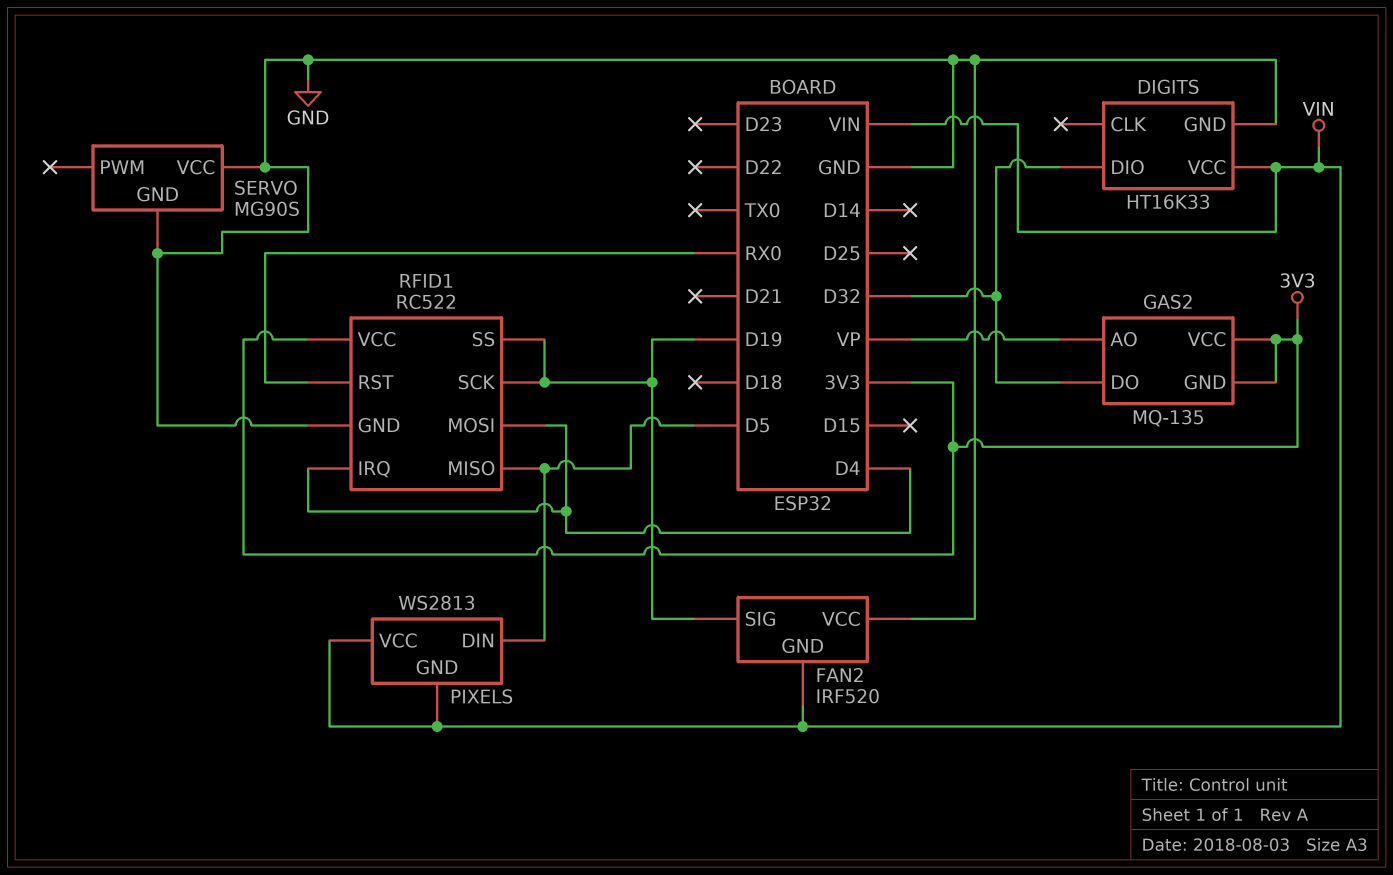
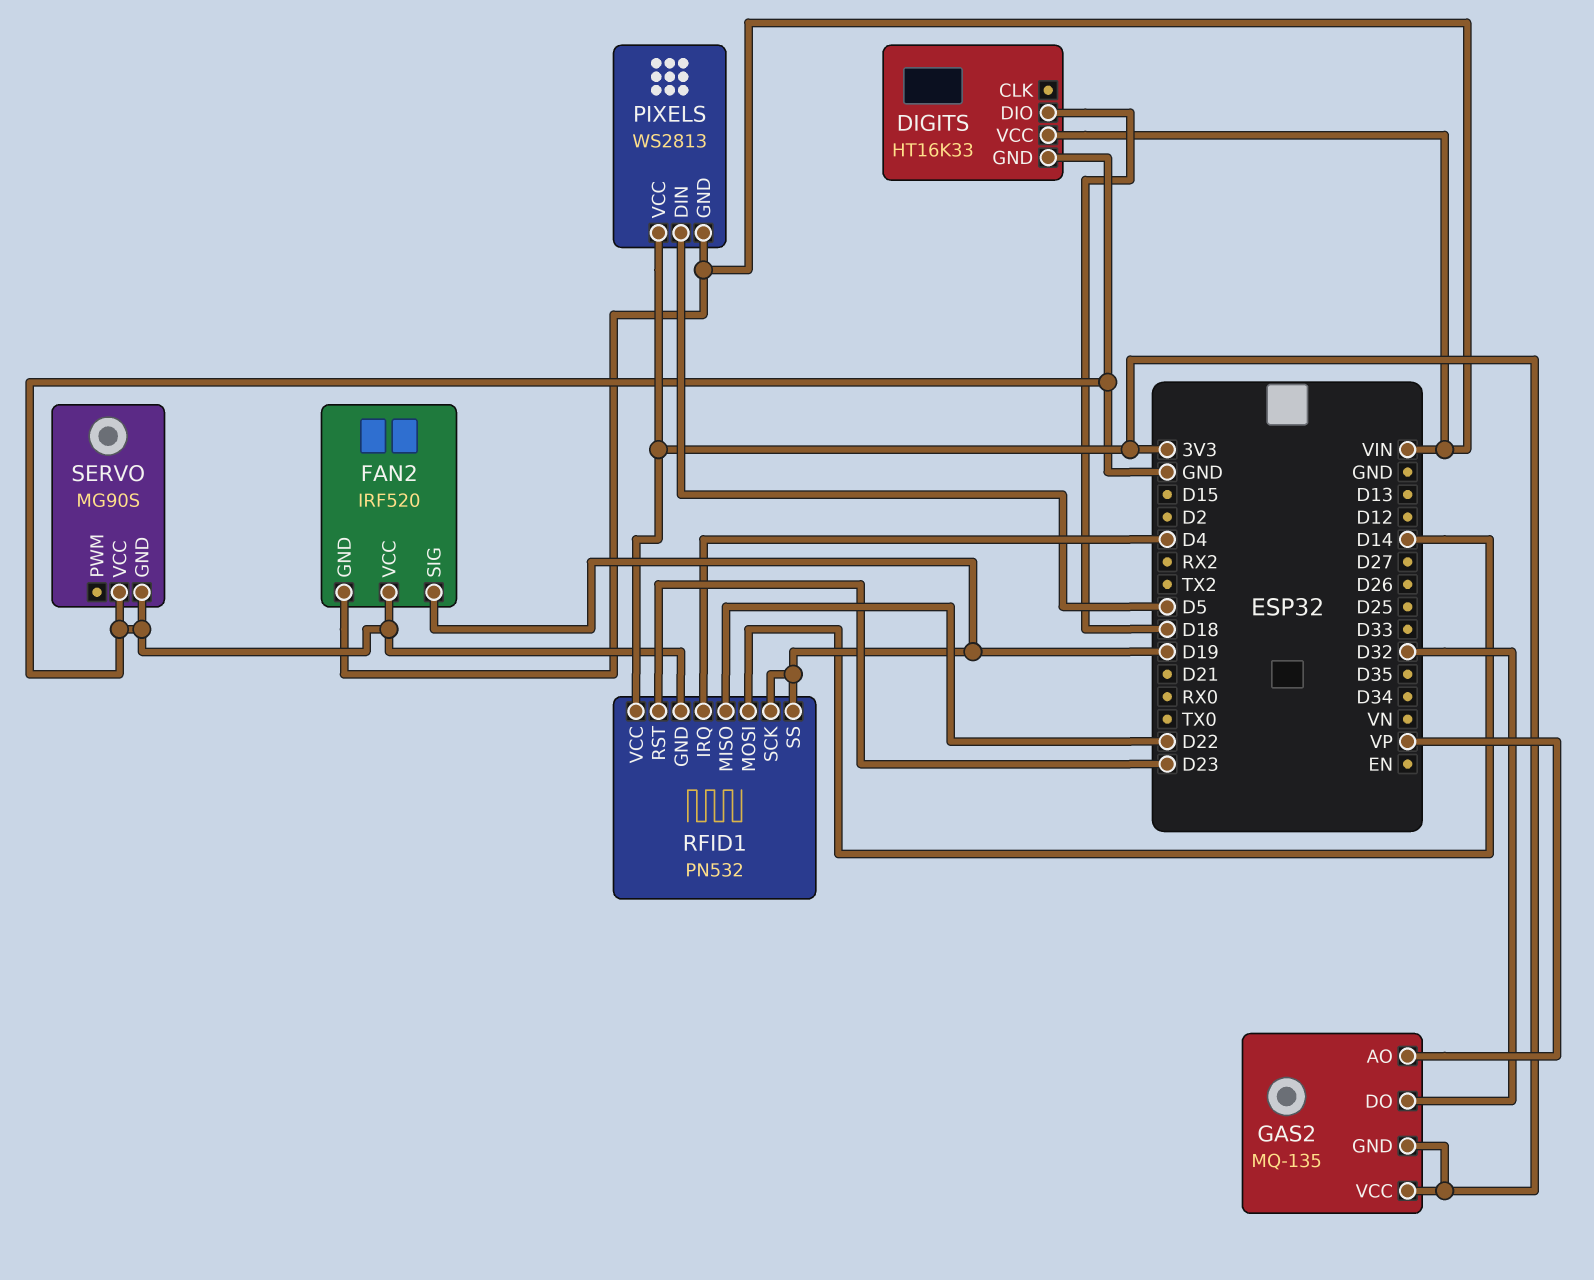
DIGITS pin DIO: D32 -> D18
PIXELS pin VCC: VIN -> 3V3
RFID1: RC522 -> PN532
RFID1 pin MISO: D5 -> D22
RFID1 pin MOSI: D4 -> D14
RFID1 pin RST: RX0 -> D23

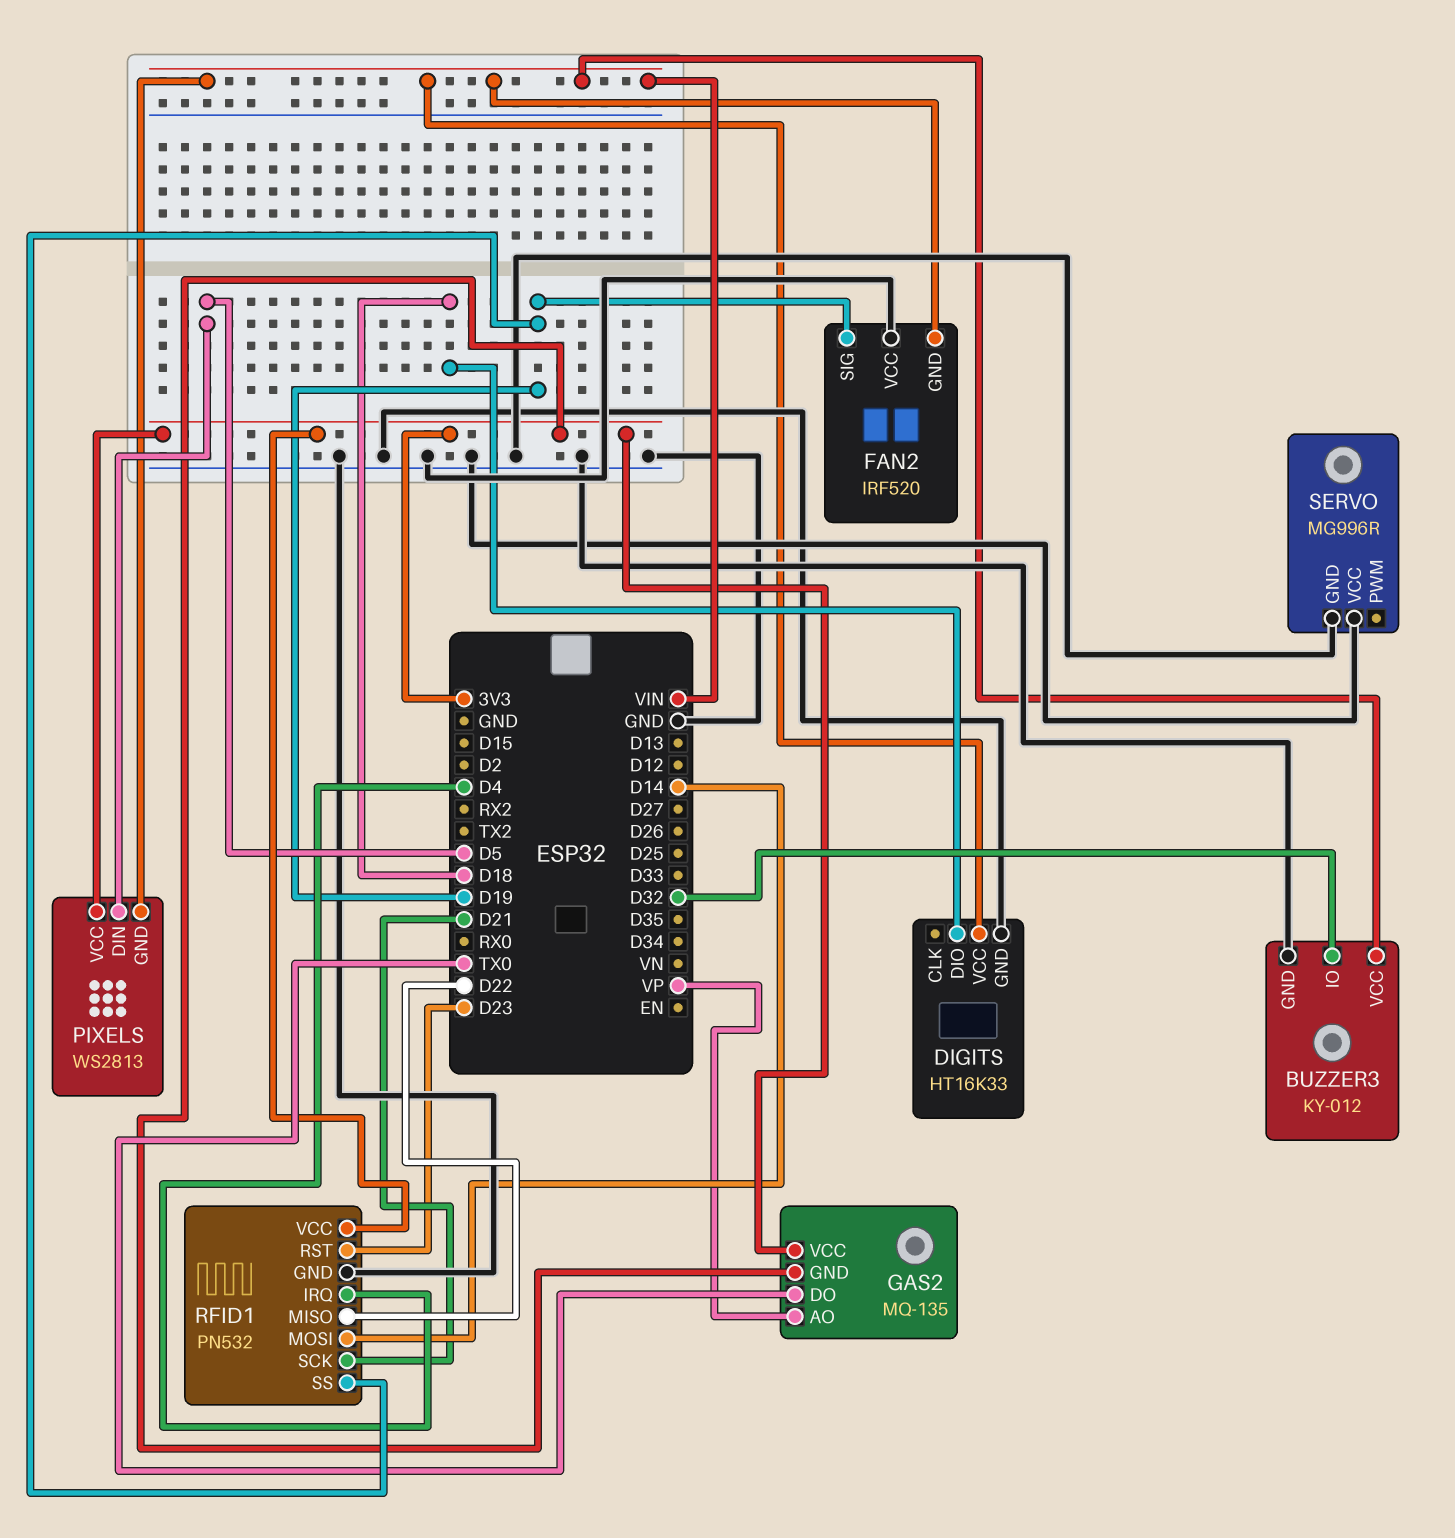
BUZZER3: none -> KY-012
BUZZER3 pin GND: none -> GND
BUZZER3 pin IO: none -> D32
BUZZER3 pin VCC: none -> VIN
GAS2 pin DO: D32 -> TX0
RFID1 pin SCK: D19 -> D21
SERVO: MG90S -> MG996R

